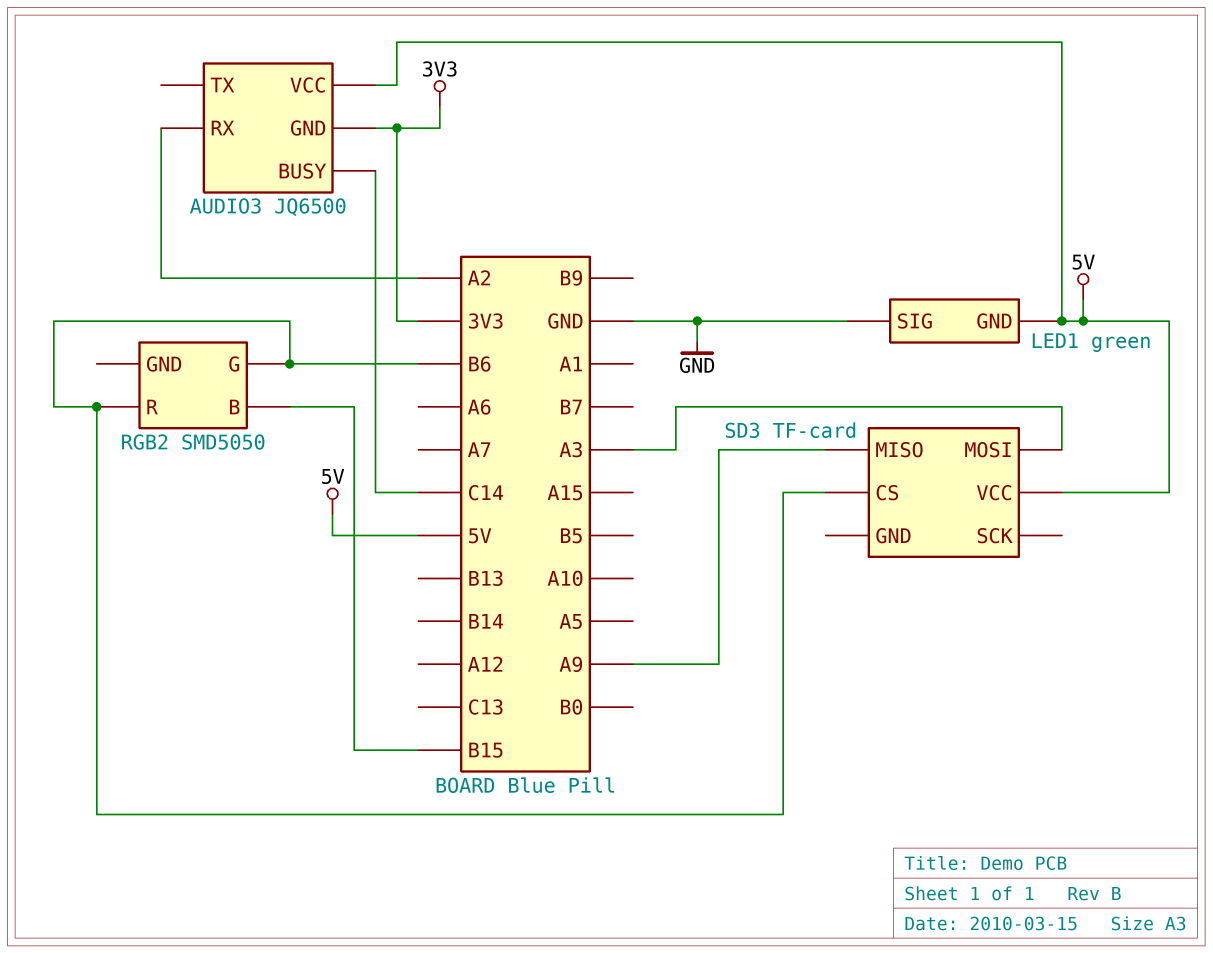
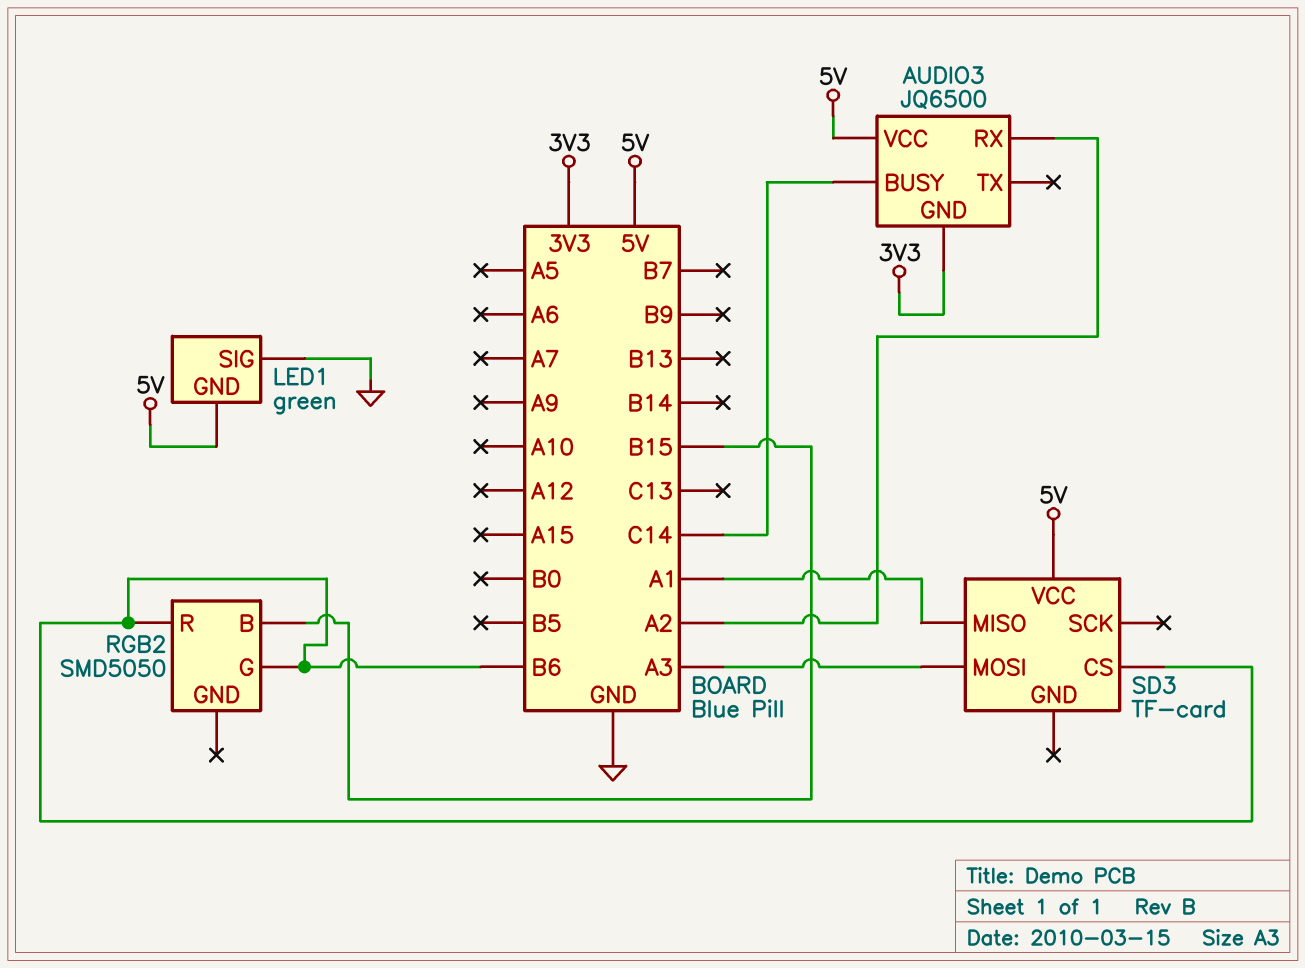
SD3 pin MISO: A9 -> A1

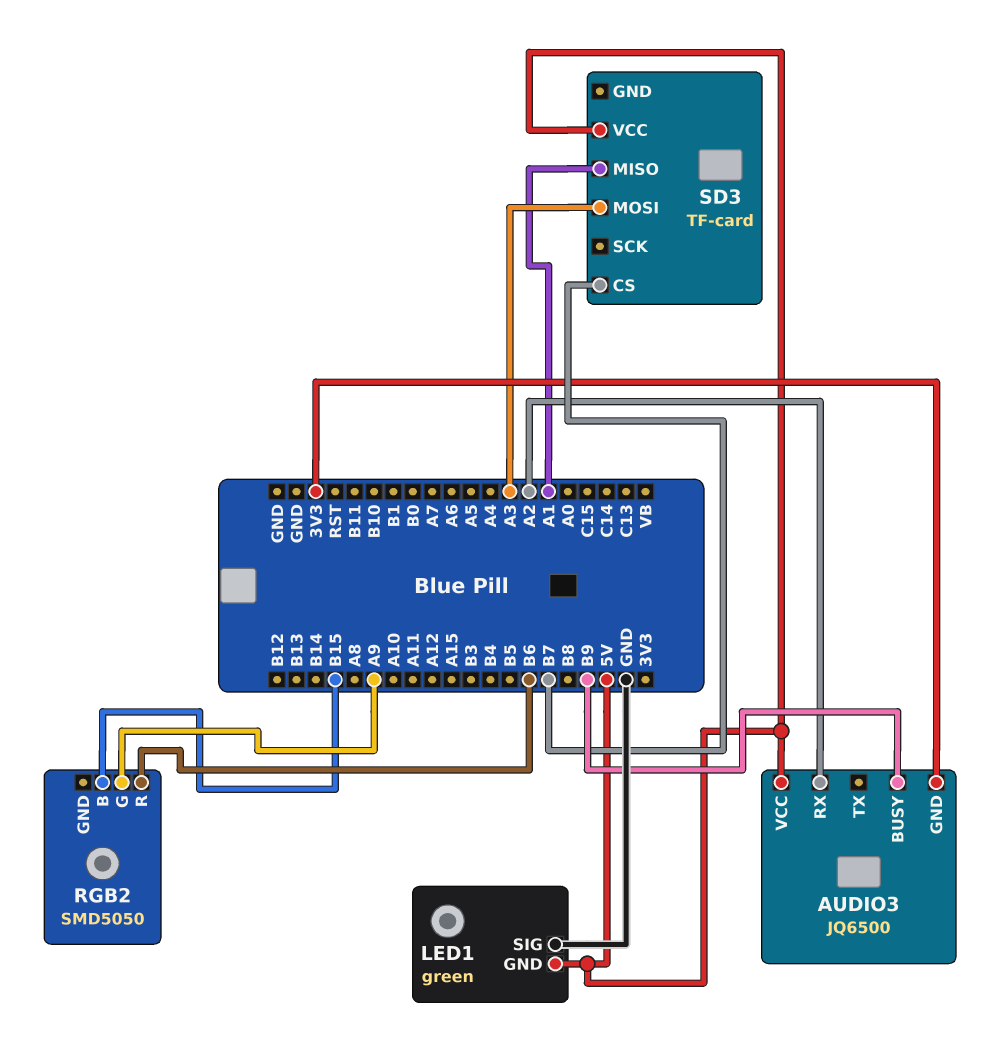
AUDIO3 pin BUSY: C14 -> B9
RGB2 pin G: B6 -> A9
SD3 pin CS: B6 -> B7

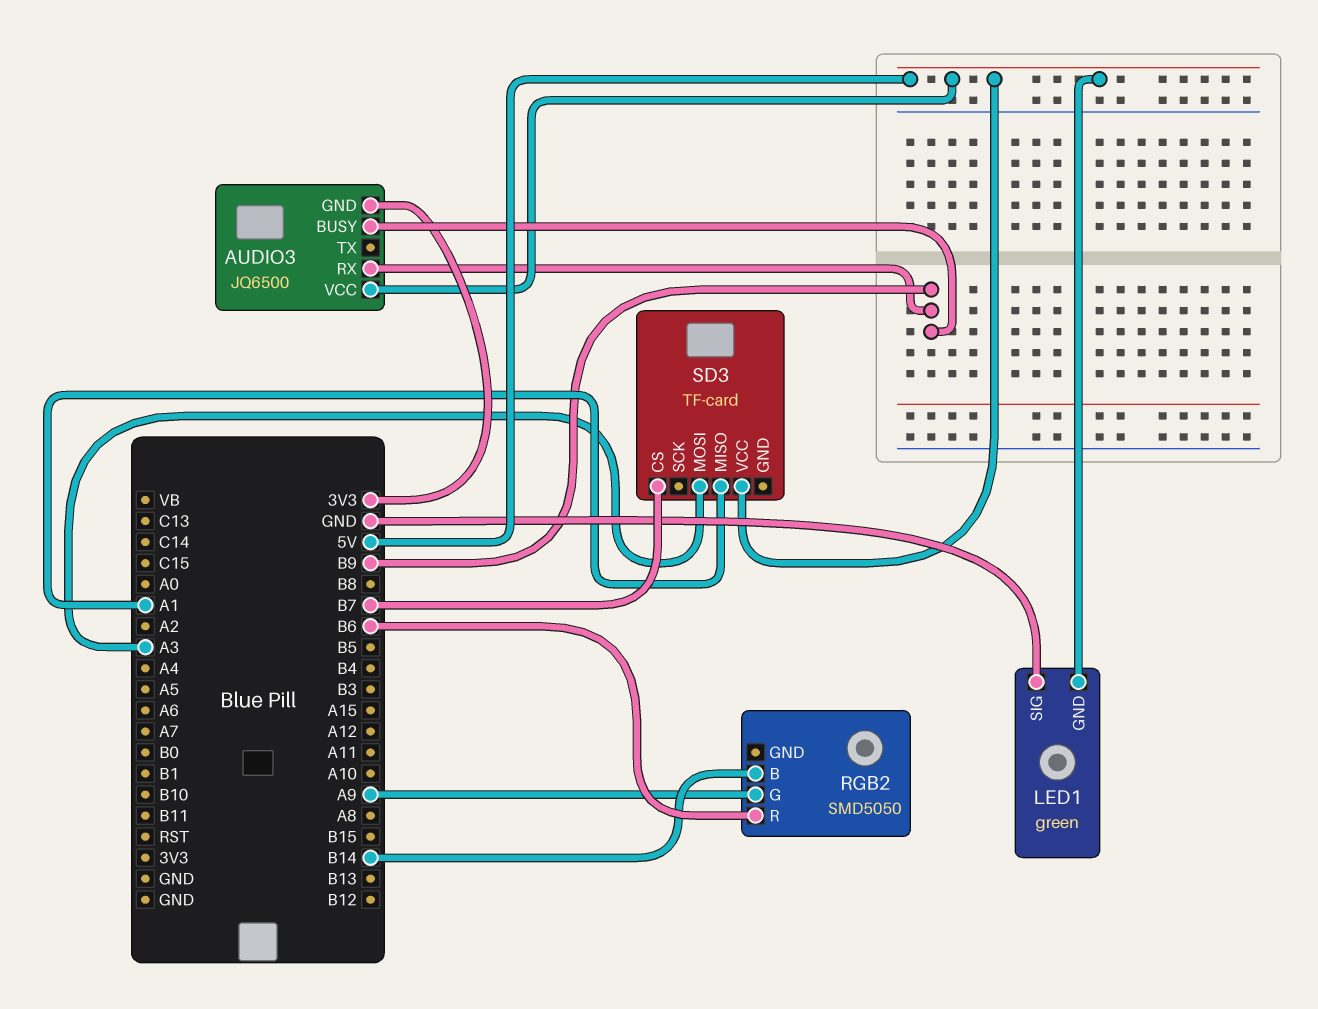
AUDIO3 pin RX: A2 -> B9
RGB2 pin B: B15 -> B14

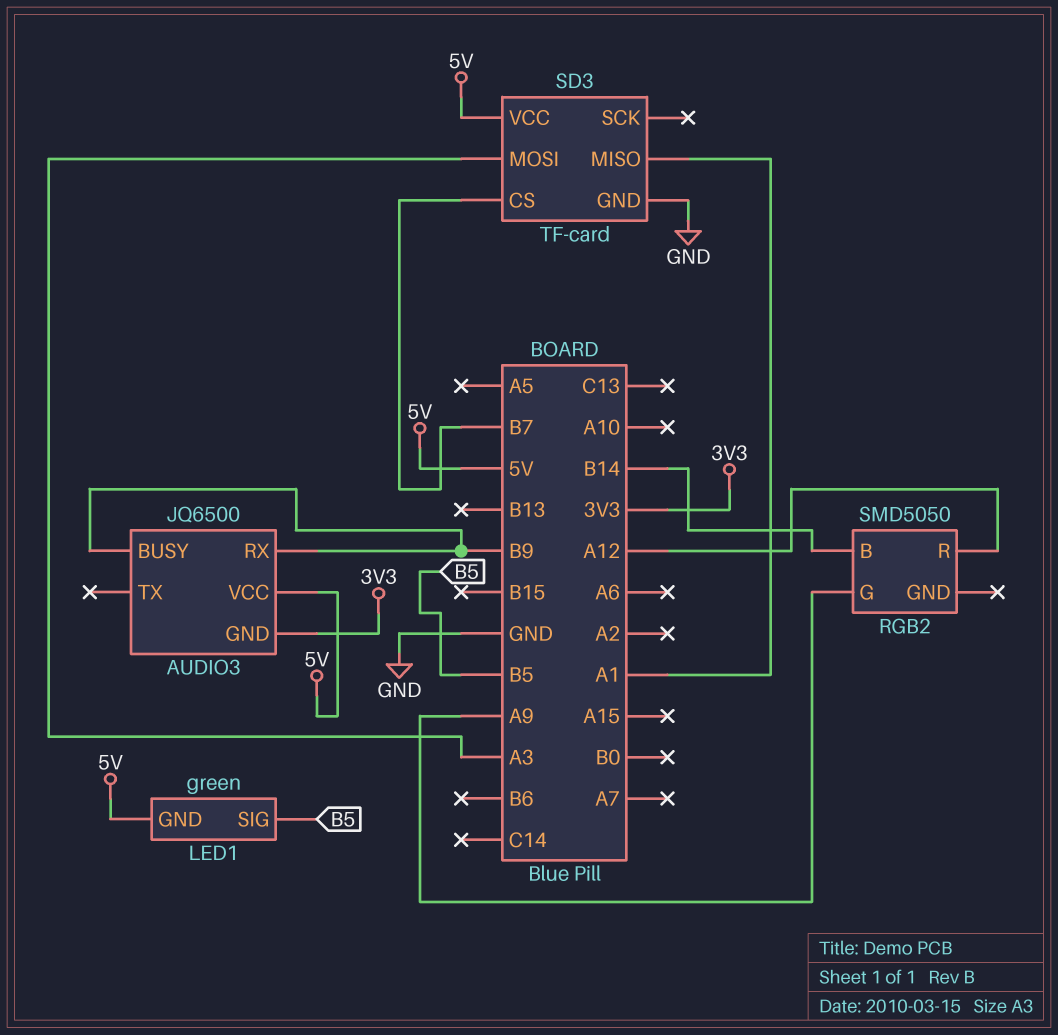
LED1 pin SIG: GND -> B5
RGB2 pin R: B6 -> A12
SD3 pin GND: none -> GND

